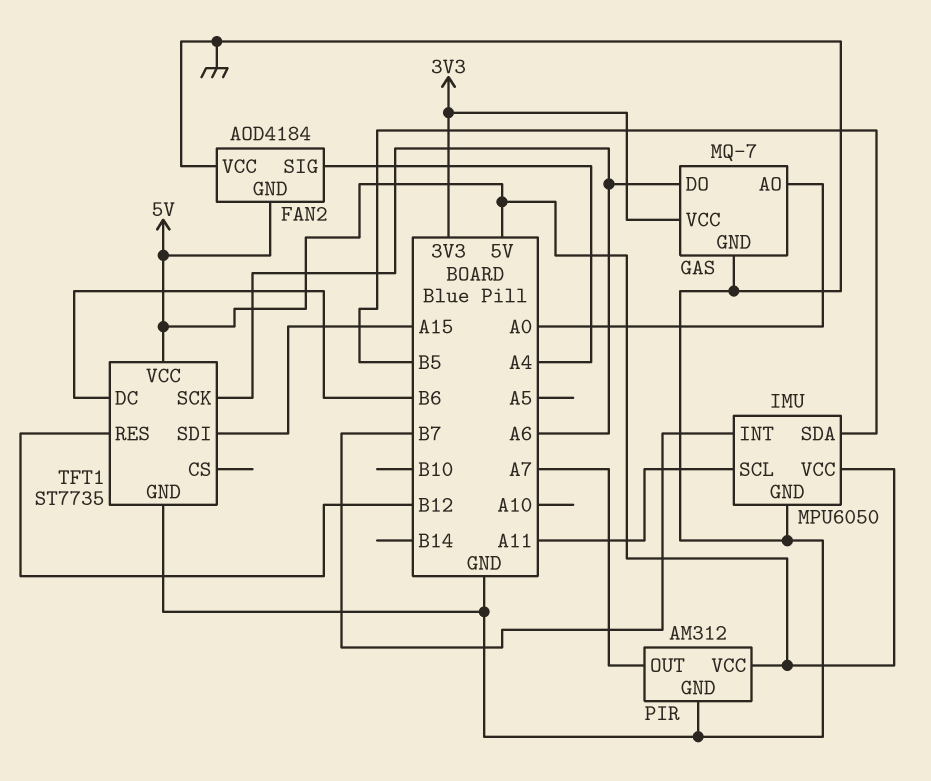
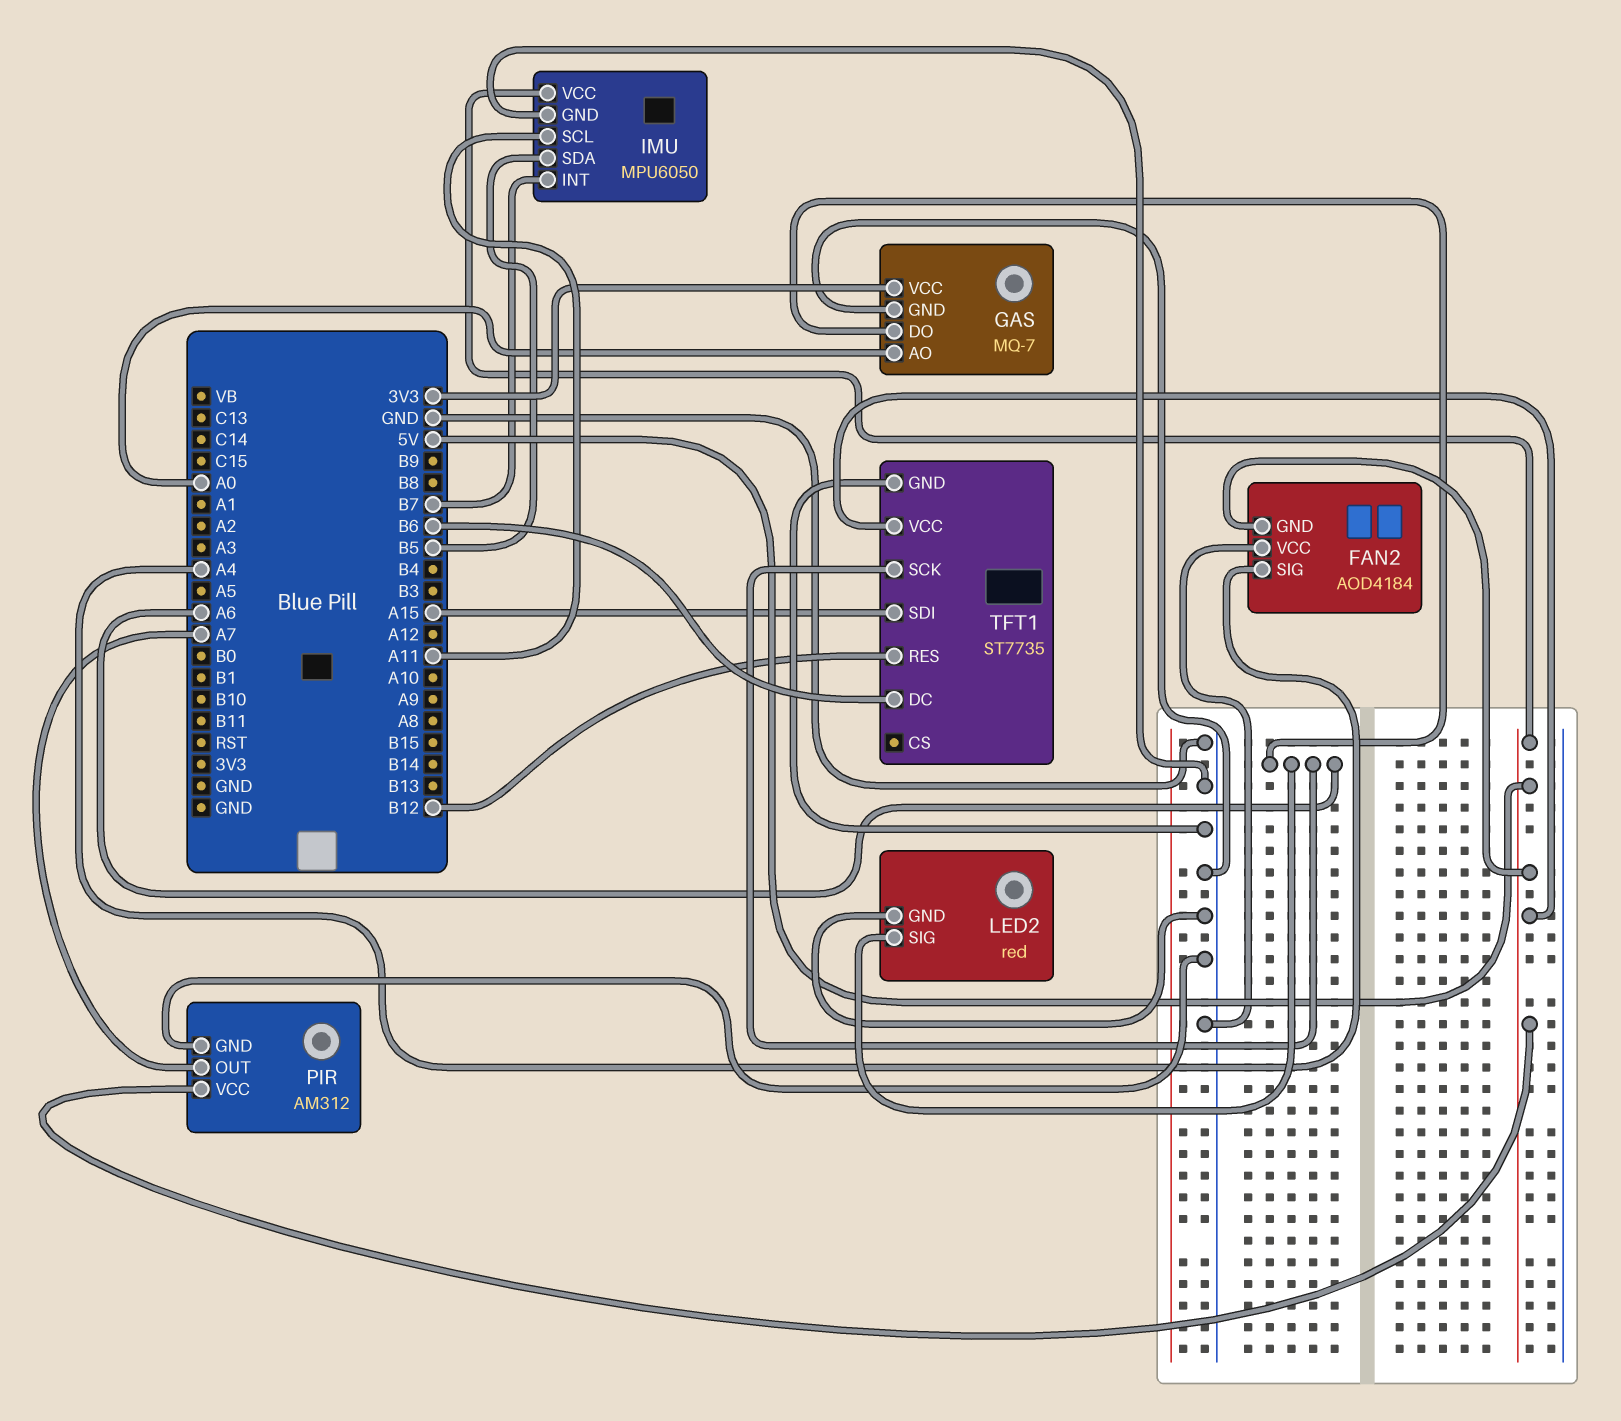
LED2: none -> red
LED2 pin GND: none -> GND
LED2 pin SIG: none -> A6

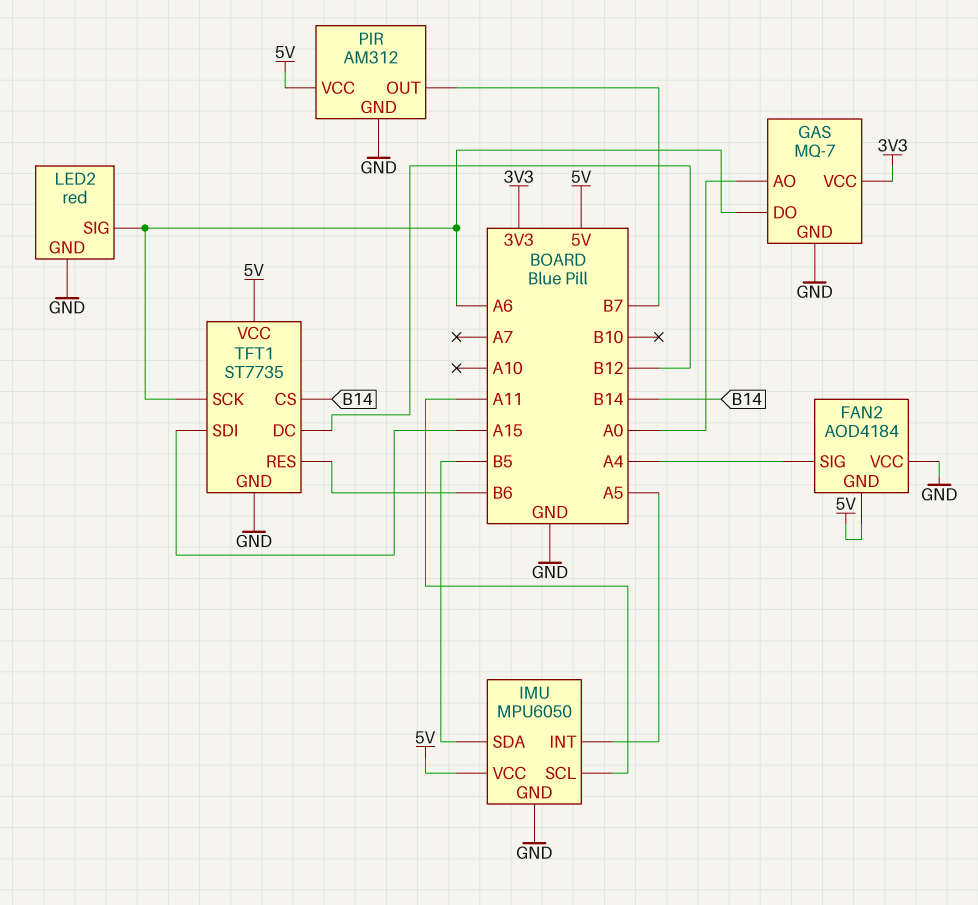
IMU pin INT: B7 -> A5
PIR pin OUT: A7 -> B7
TFT1 pin CS: none -> B14
TFT1 pin DC: B6 -> B12
TFT1 pin RES: B12 -> B6

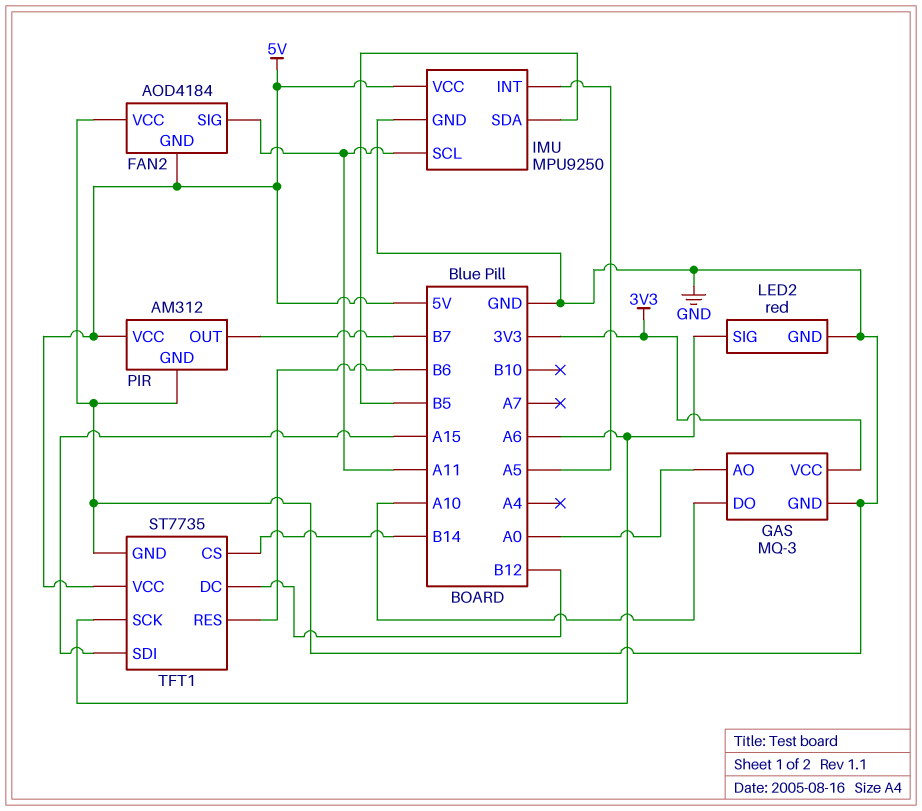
FAN2 pin SIG: A4 -> A11
GAS: MQ-7 -> MQ-3
GAS pin DO: A6 -> A10
IMU: MPU6050 -> MPU9250

